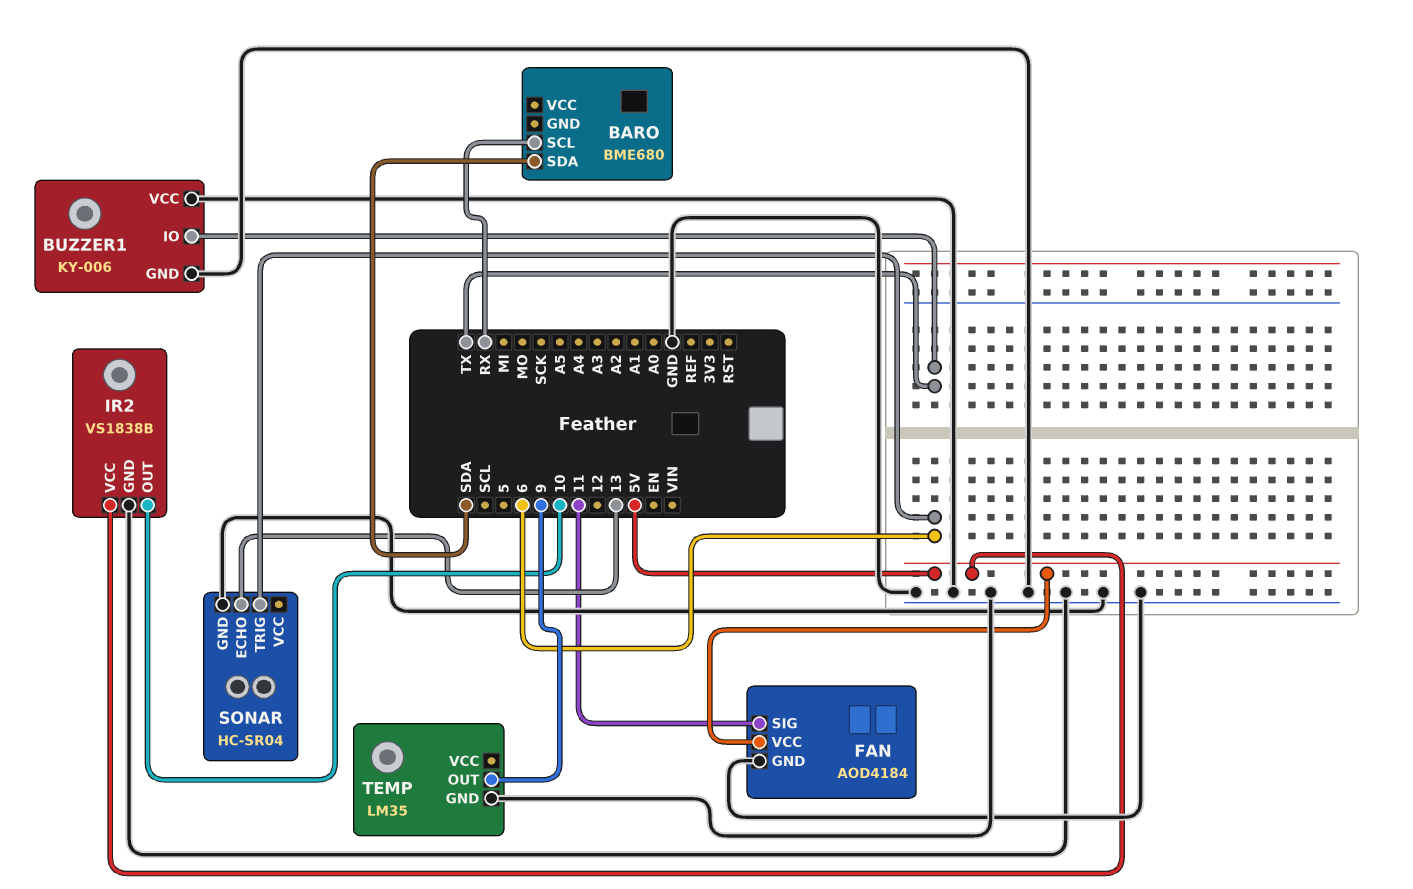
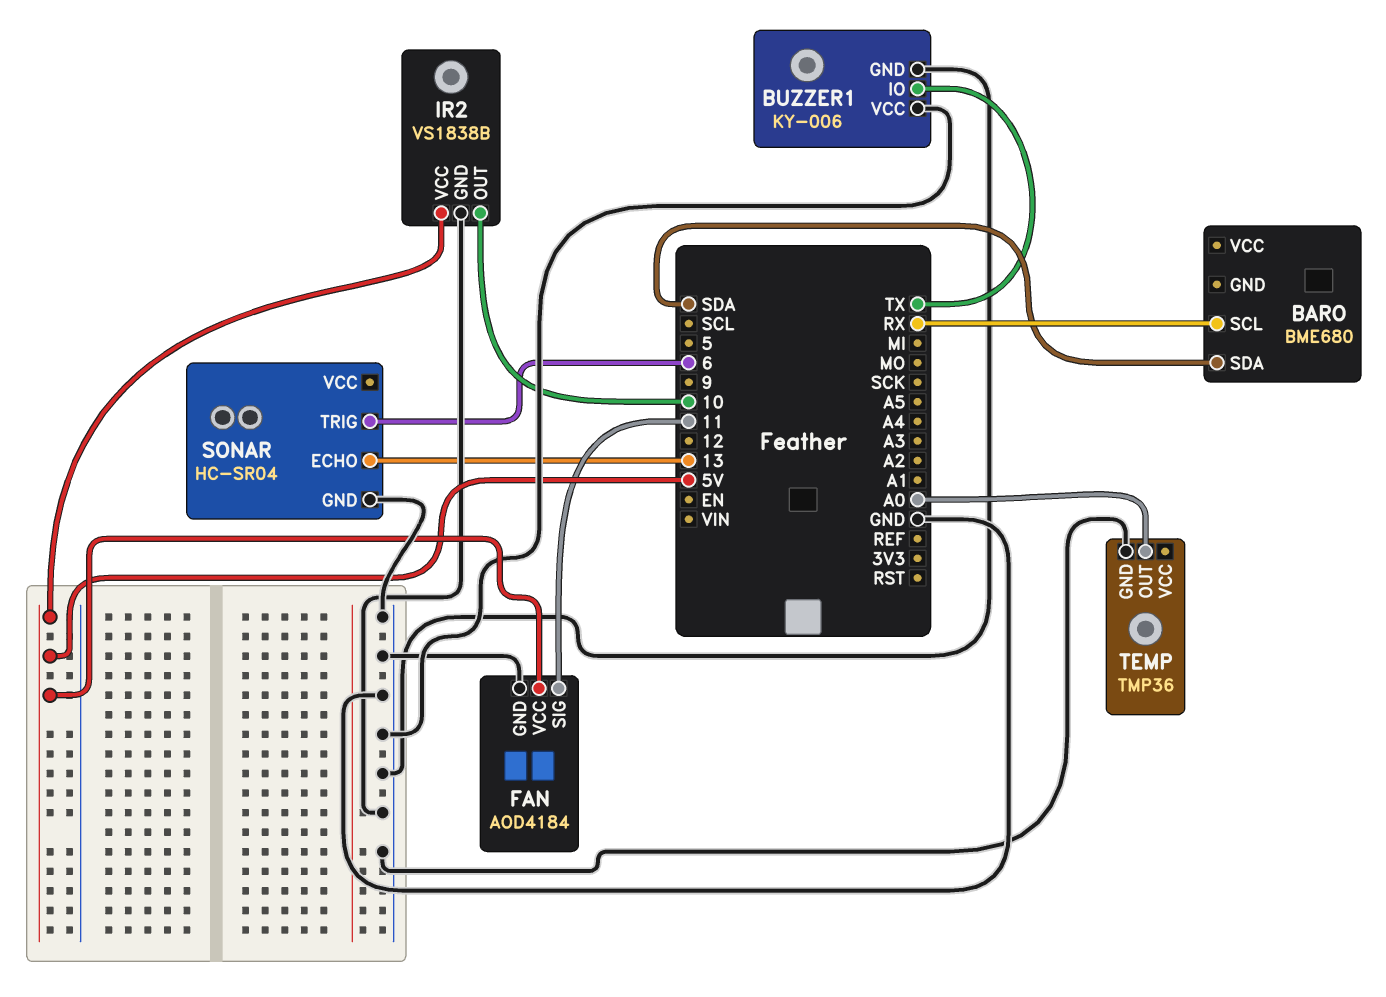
TEMP: LM35 -> TMP36
TEMP pin OUT: 9 -> A0

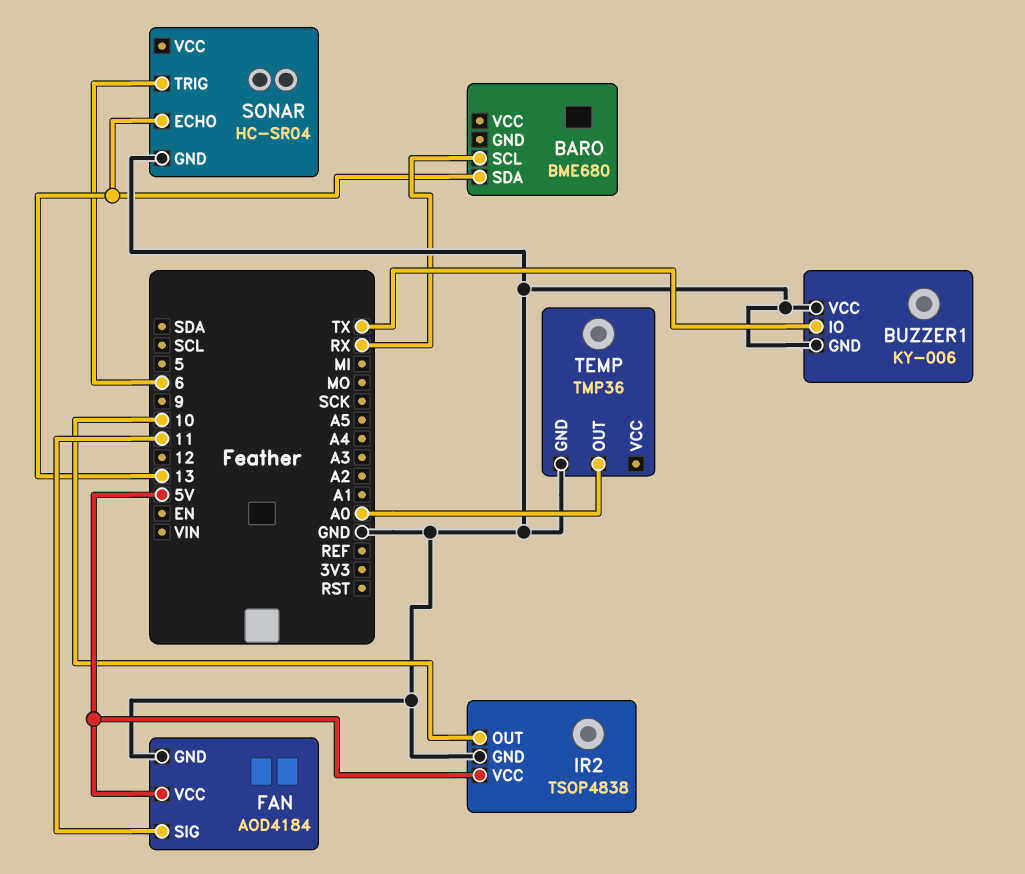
BARO pin SDA: SDA -> 13
IR2: VS1838B -> TSOP4838

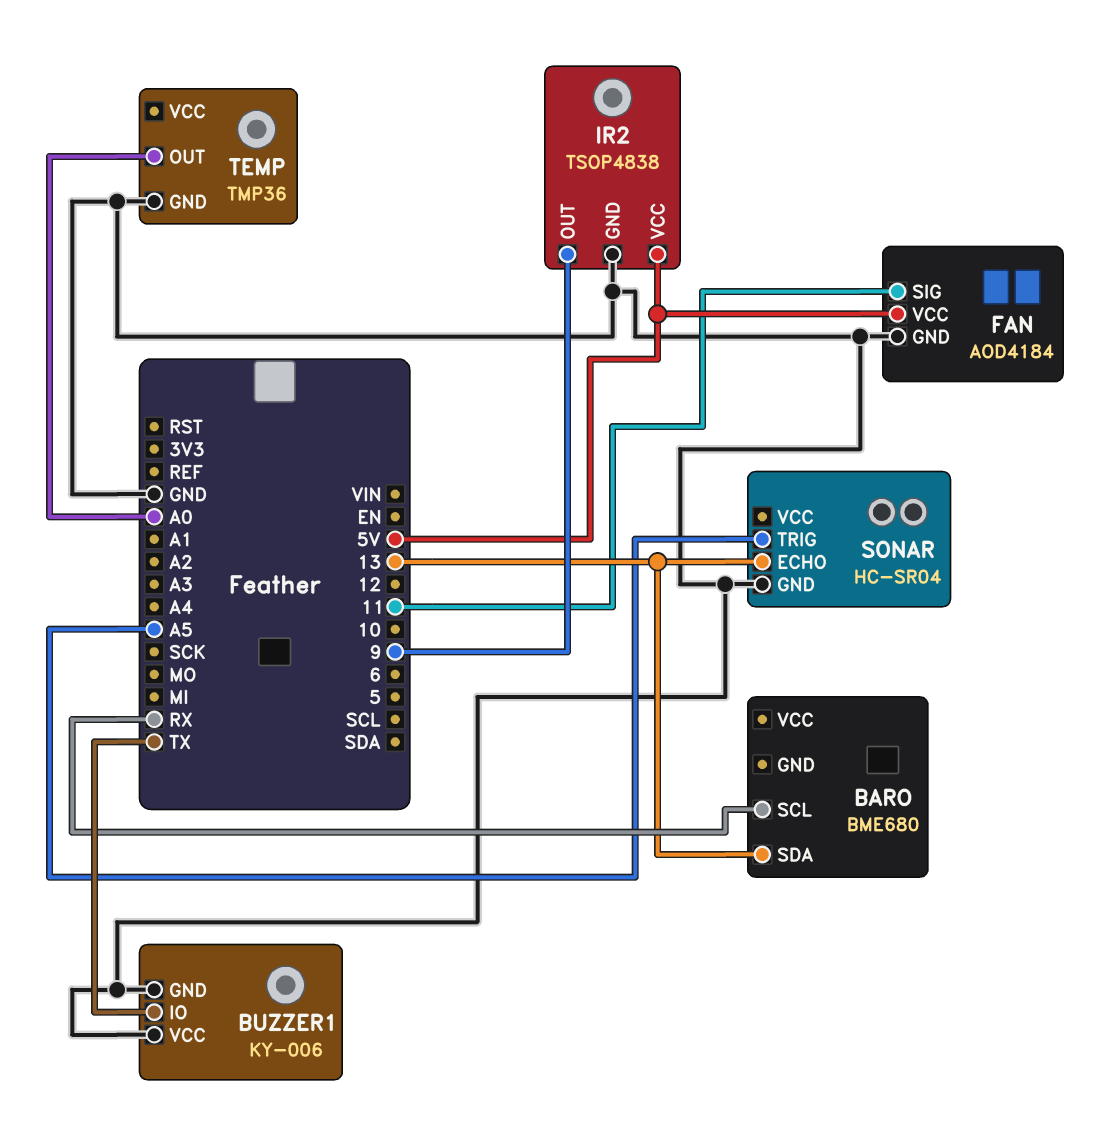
IR2 pin OUT: 10 -> 9
SONAR pin TRIG: 6 -> A5

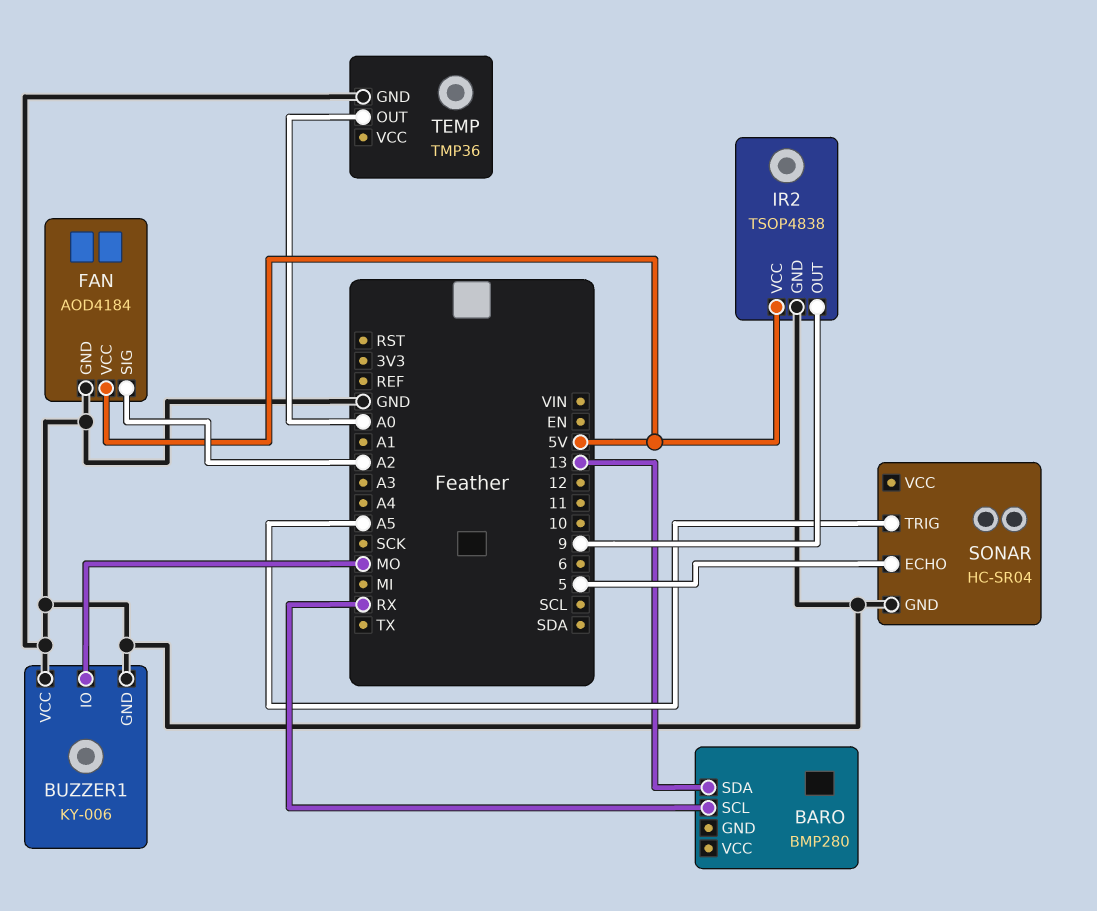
BARO: BME680 -> BMP280
BUZZER1 pin IO: TX -> MO
FAN pin SIG: 11 -> A2
SONAR pin ECHO: 13 -> 5

